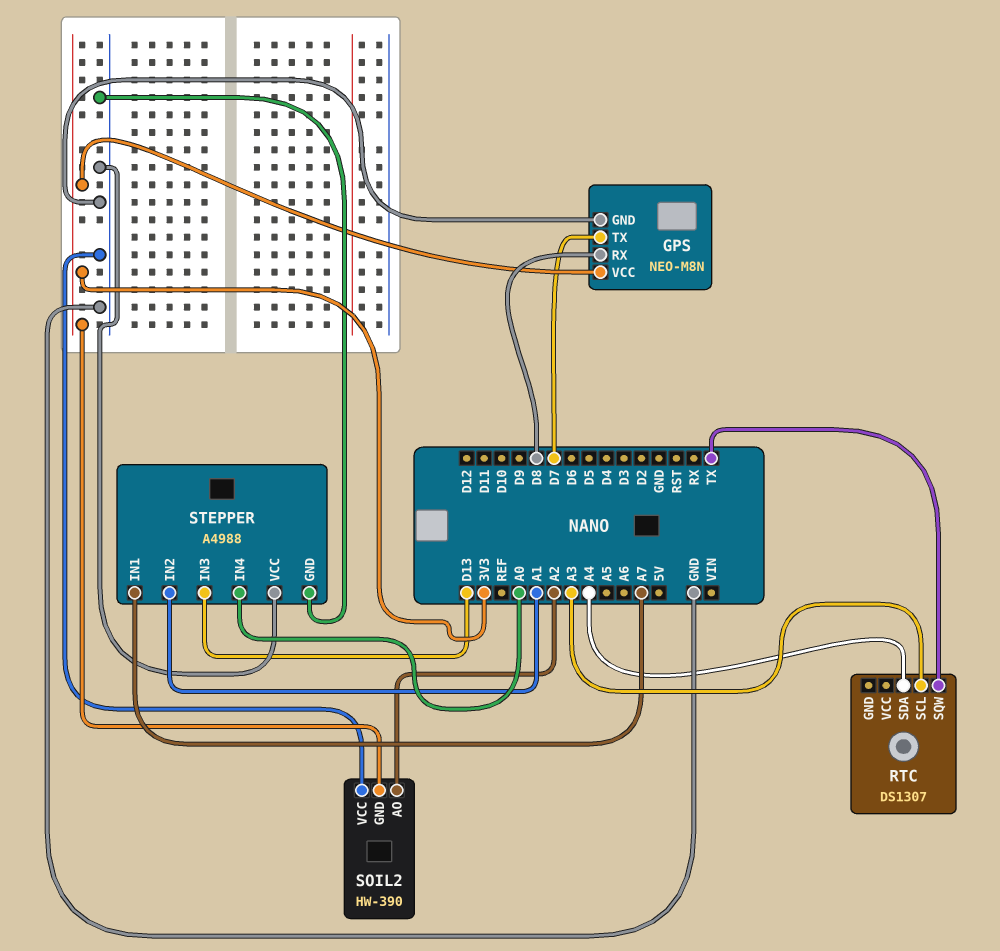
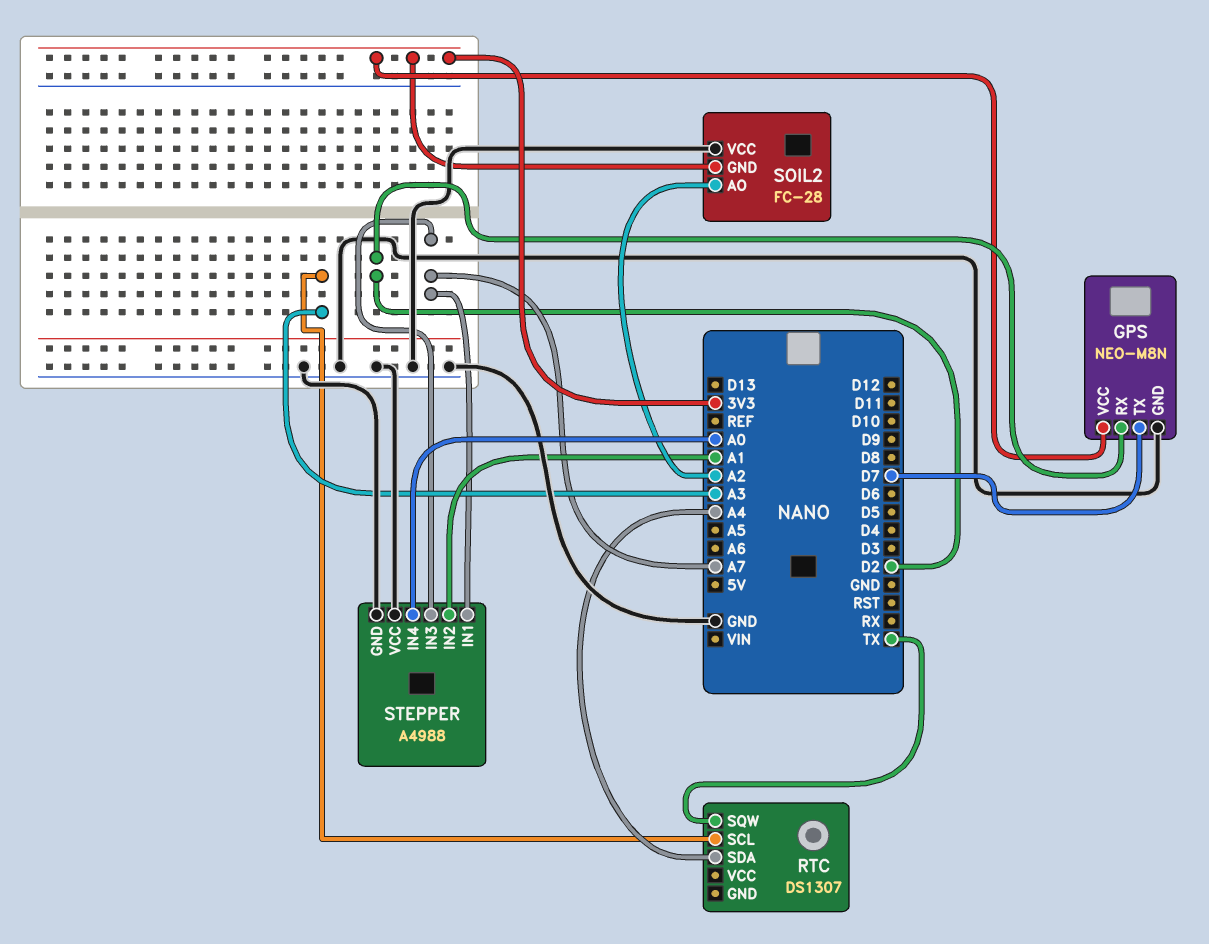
GPS pin RX: D8 -> D2
SOIL2: HW-390 -> FC-28
STEPPER pin IN3: D13 -> A7

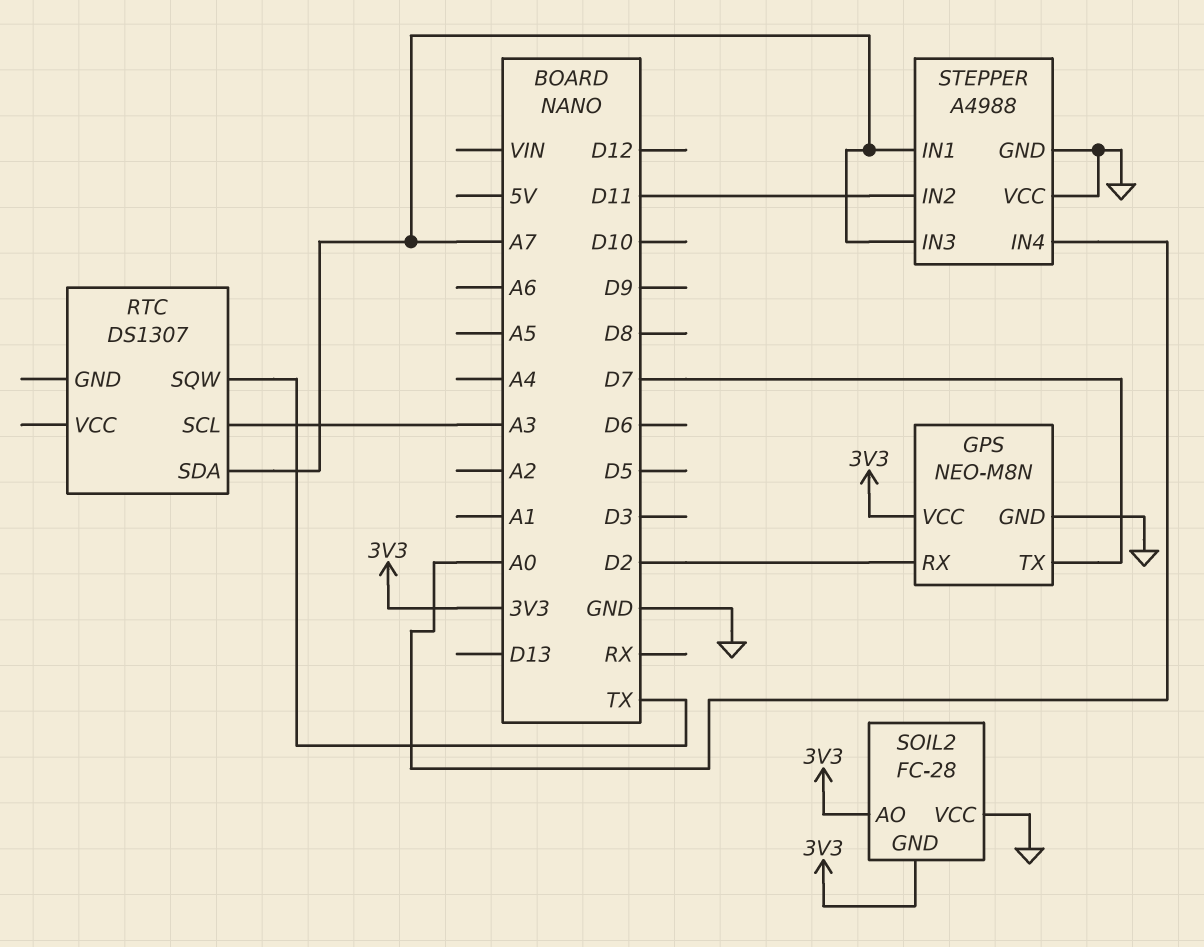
RTC pin SDA: A4 -> A7
SOIL2 pin AO: A2 -> 3V3
STEPPER pin IN2: A1 -> D11

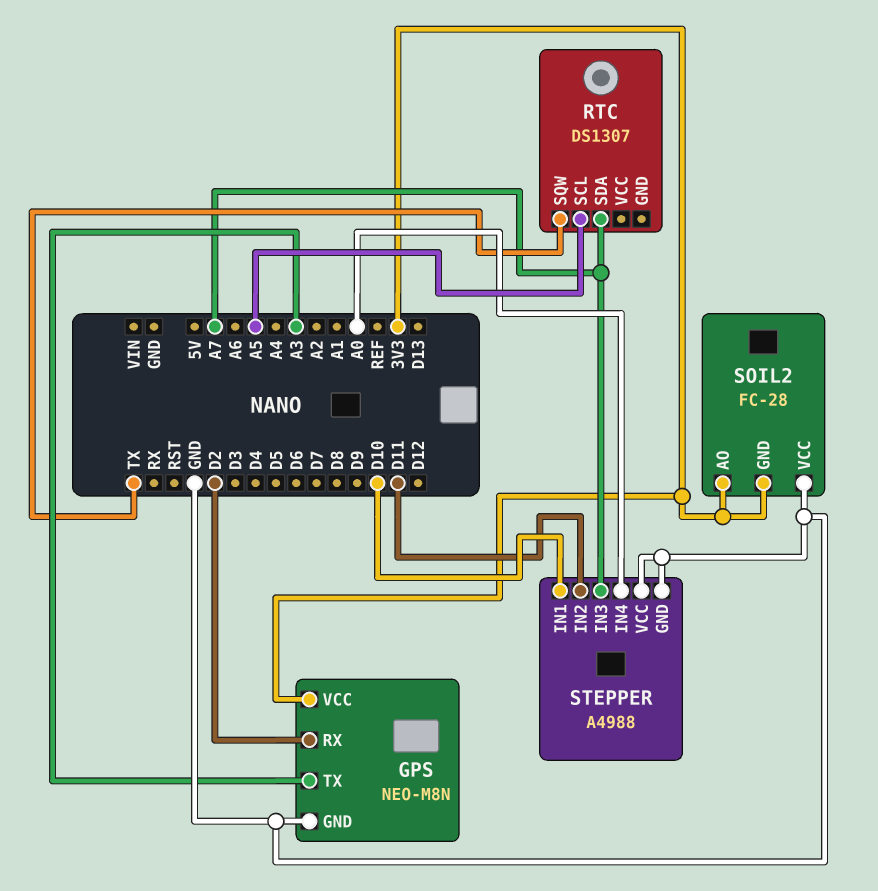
GPS pin TX: D7 -> A3
RTC pin SCL: A3 -> A5
STEPPER pin IN1: A7 -> D10

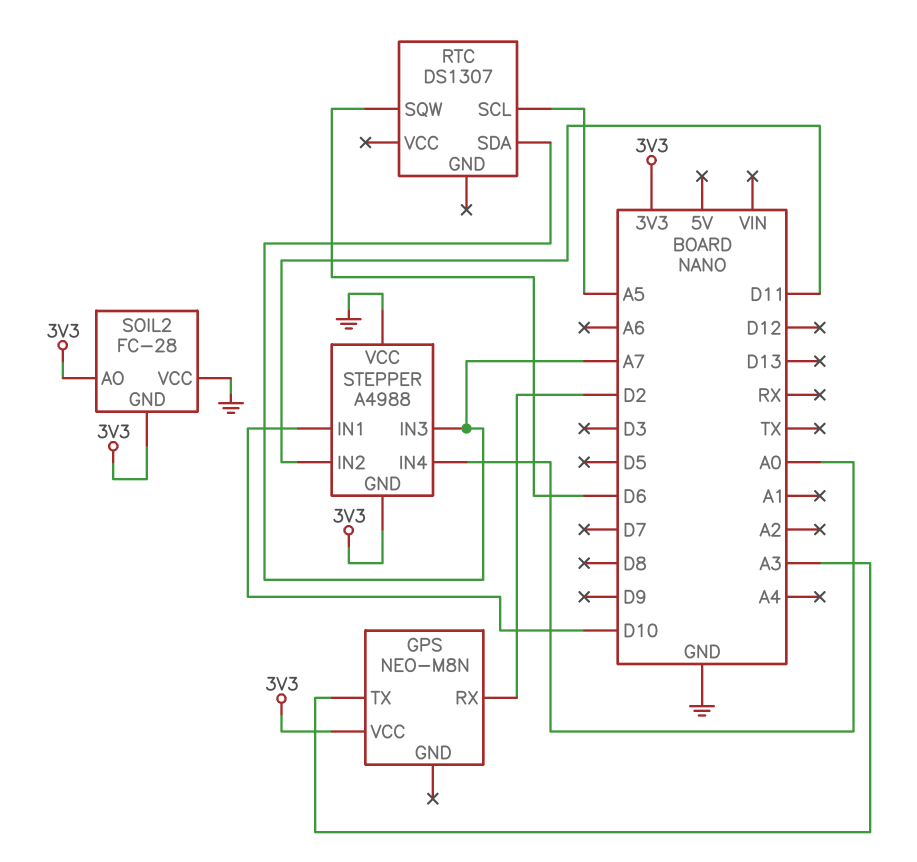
GPS pin GND: GND -> none
RTC pin SQW: TX -> D6
STEPPER pin GND: GND -> 3V3

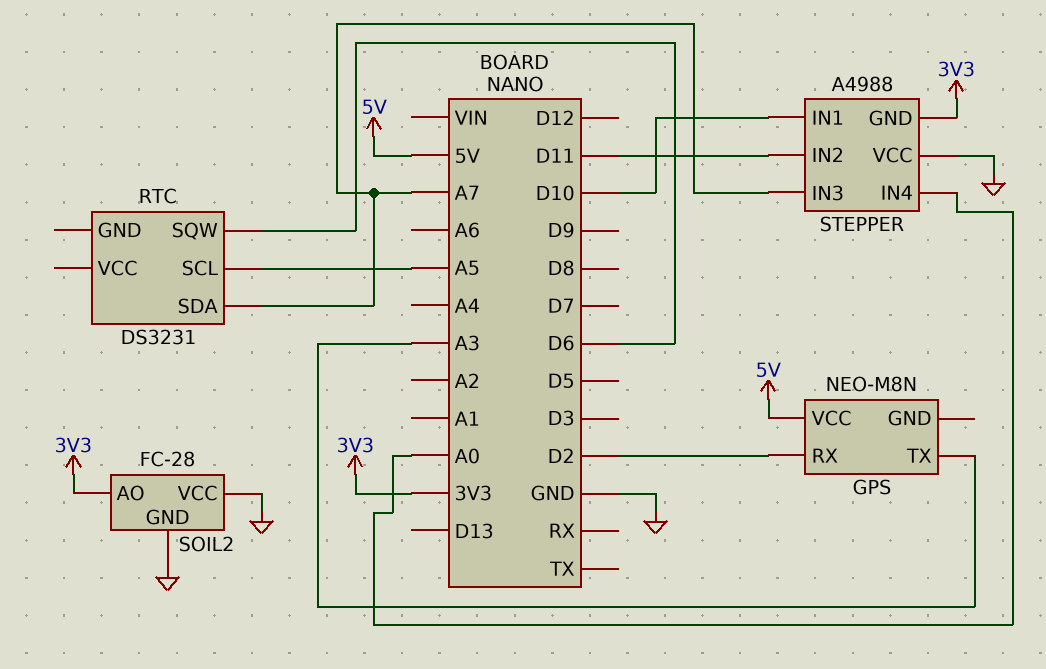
GPS pin VCC: 3V3 -> 5V
RTC: DS1307 -> DS3231
SOIL2 pin GND: 3V3 -> GND

